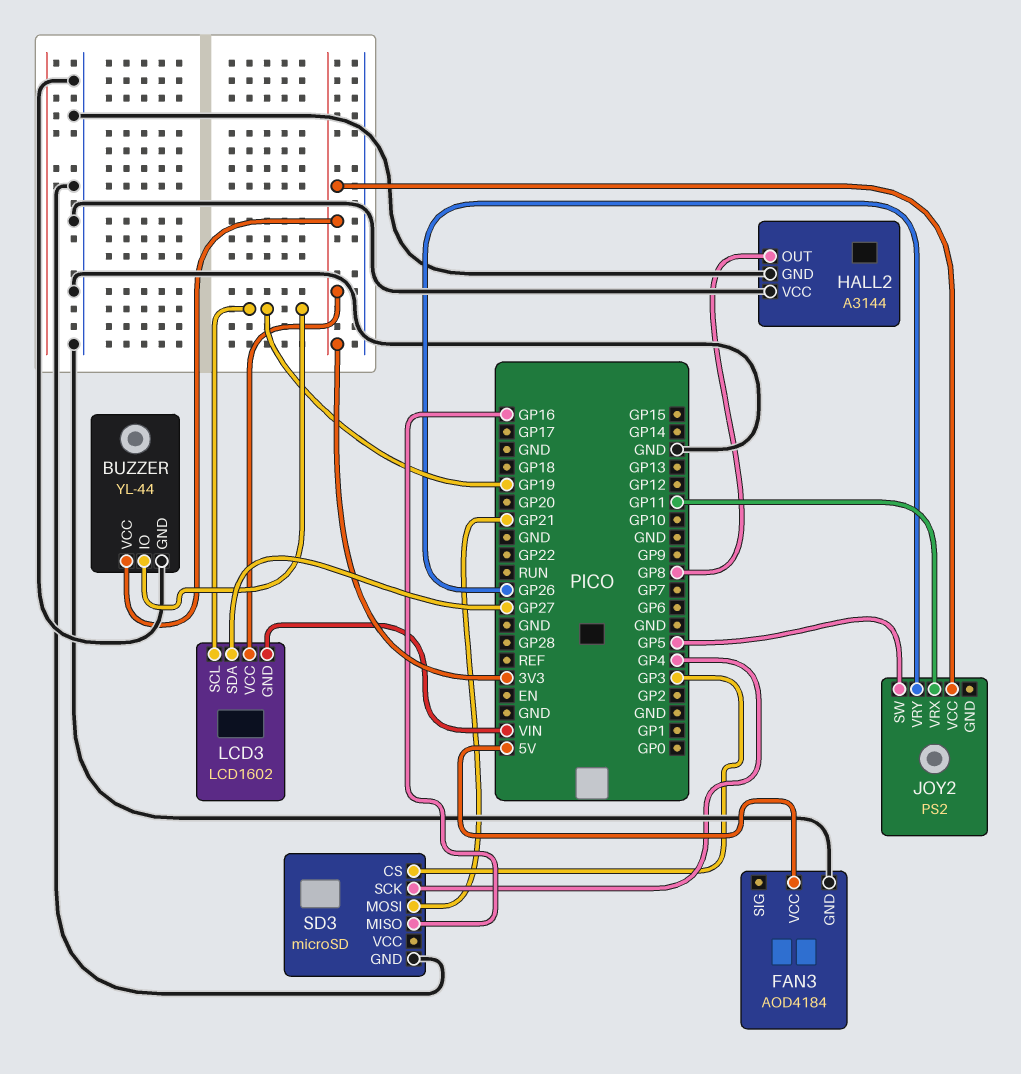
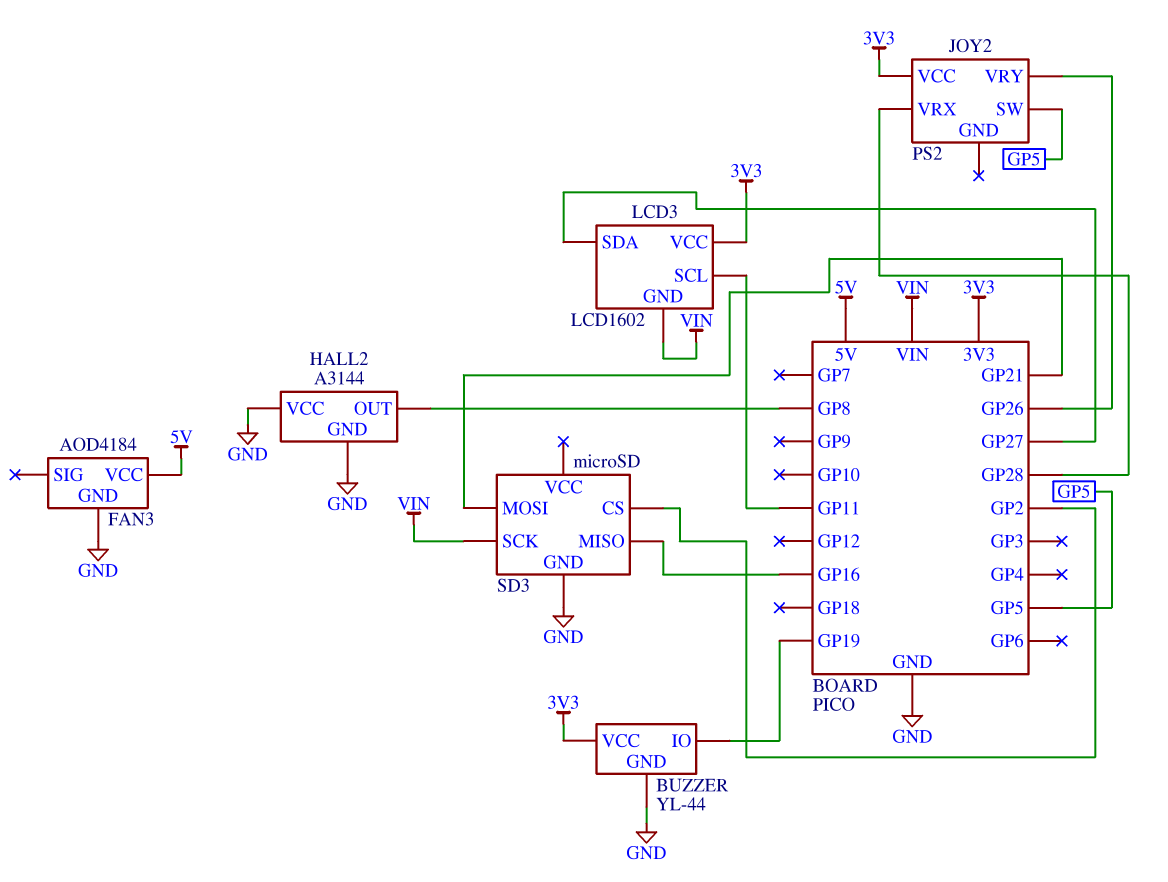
JOY2 pin VRX: GP11 -> GP28
LCD3 pin SCL: GP19 -> GP11
SD3 pin CS: GP3 -> GP2
SD3 pin SCK: GP4 -> VIN

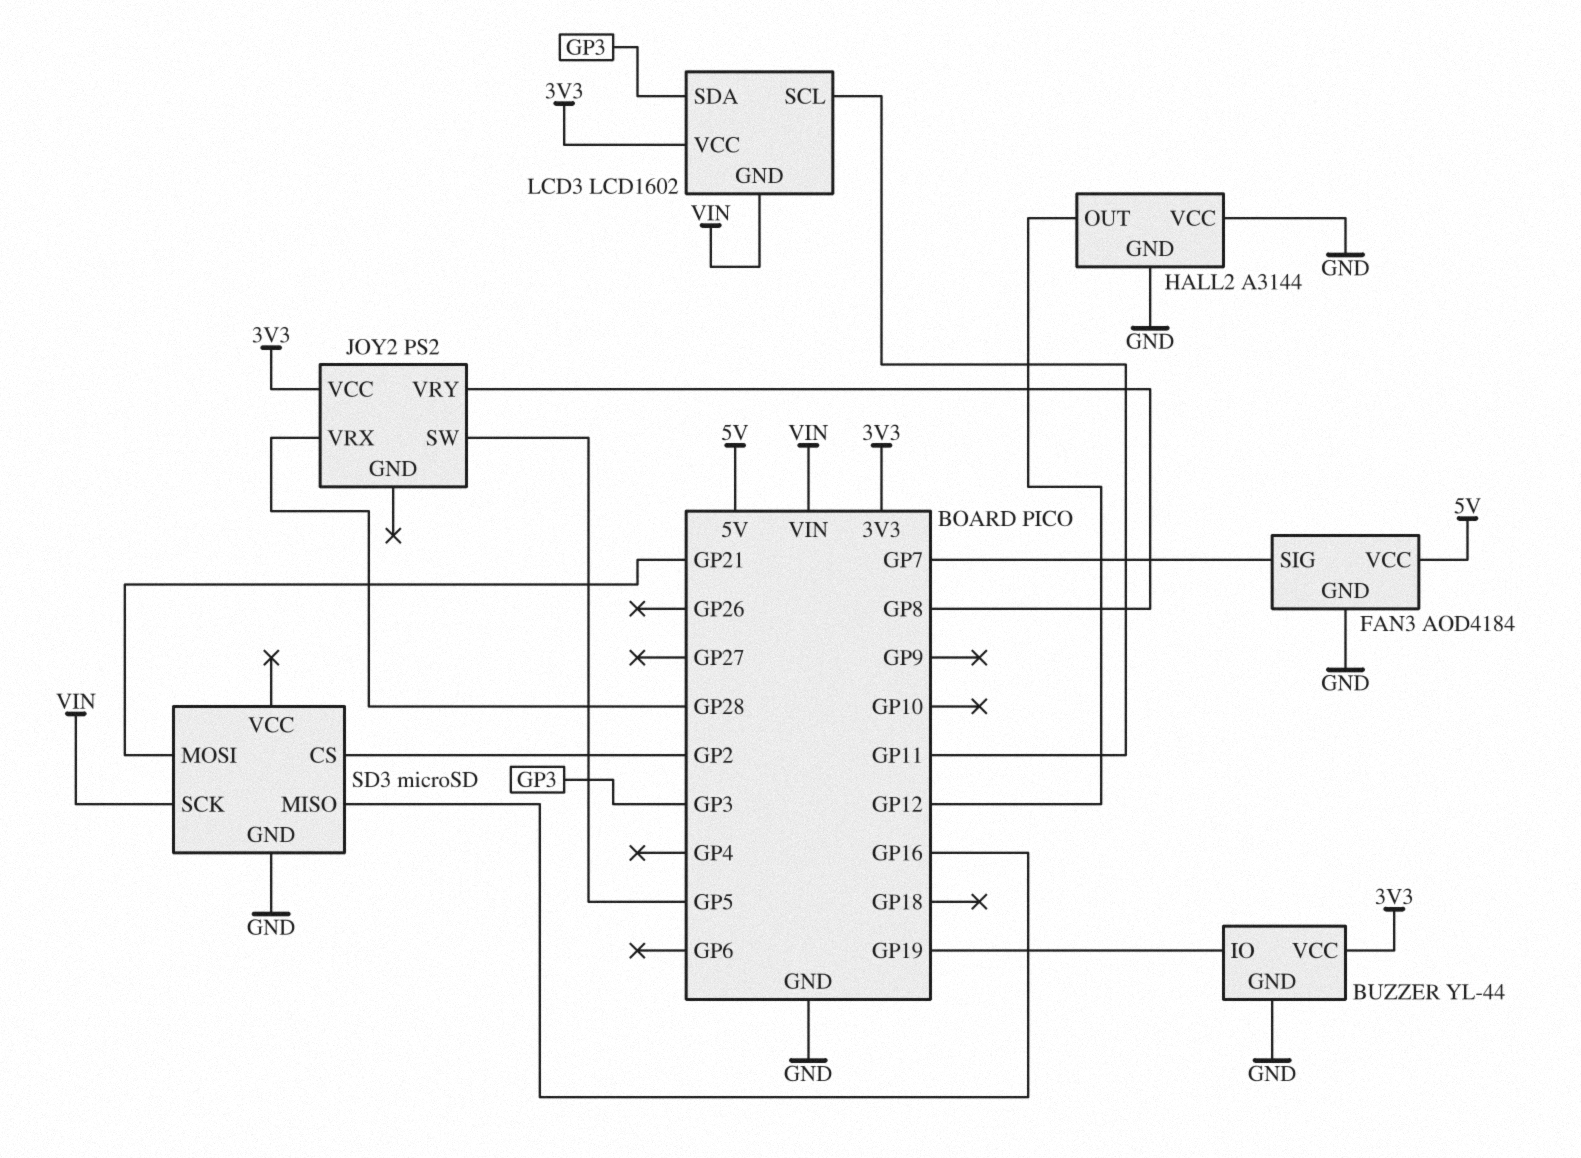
FAN3 pin SIG: none -> GP7
HALL2 pin OUT: GP8 -> GP12
JOY2 pin VRY: GP26 -> GP8
LCD3 pin SDA: GP27 -> GP3

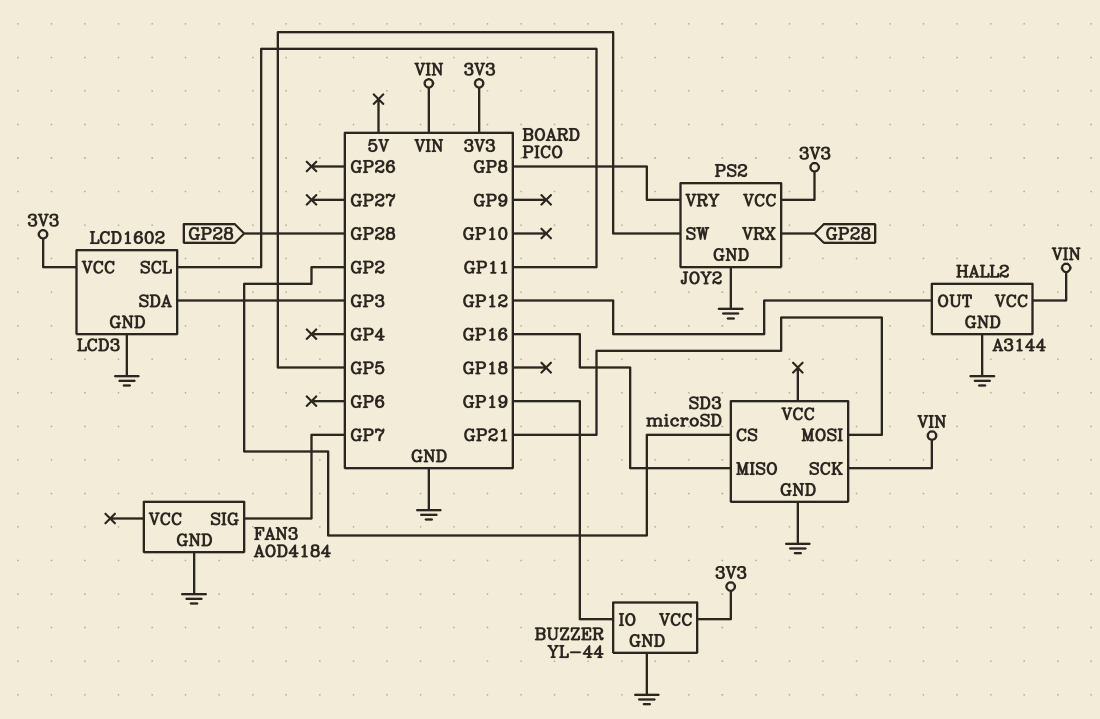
FAN3 pin VCC: 5V -> none
HALL2 pin VCC: GND -> VIN
JOY2 pin GND: none -> GND
LCD3 pin GND: VIN -> GND

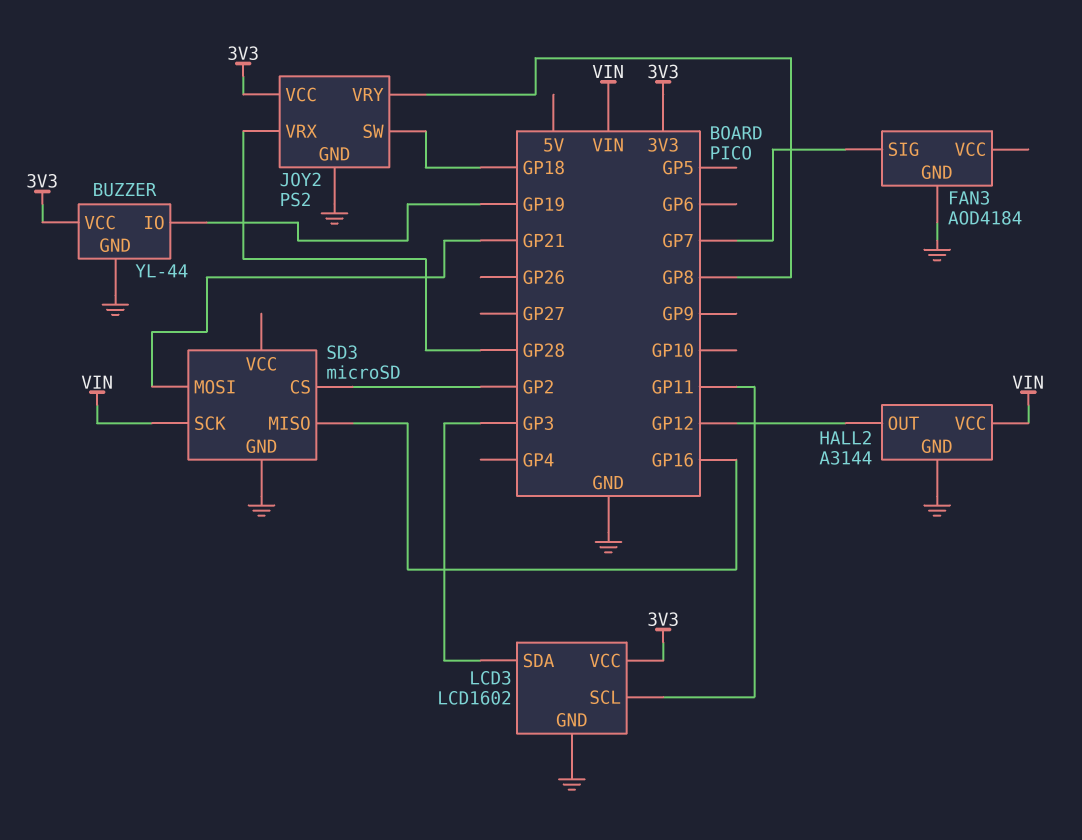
JOY2 pin SW: GP5 -> GP18

